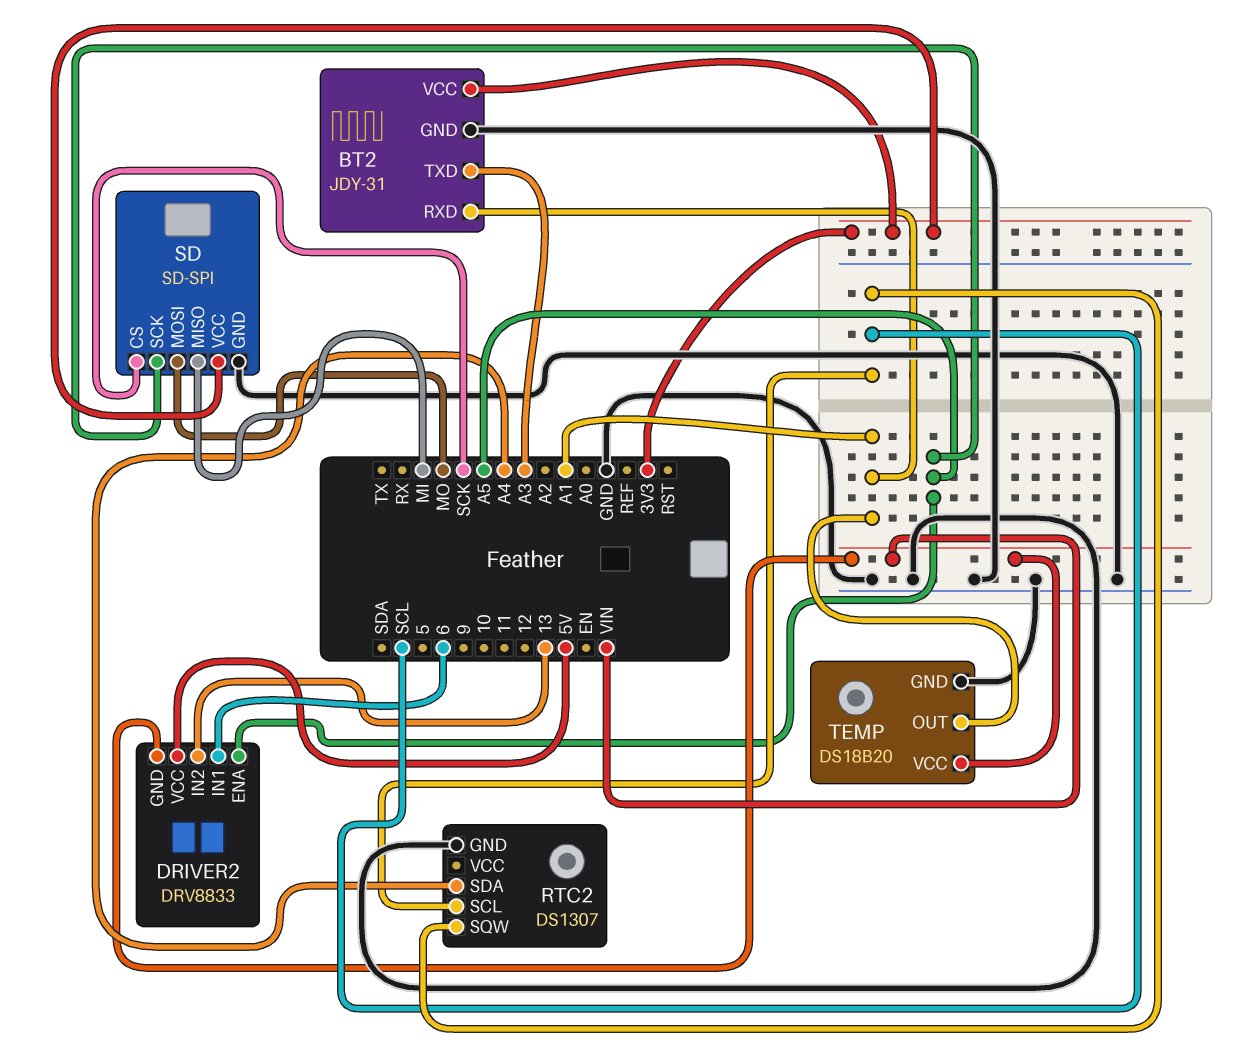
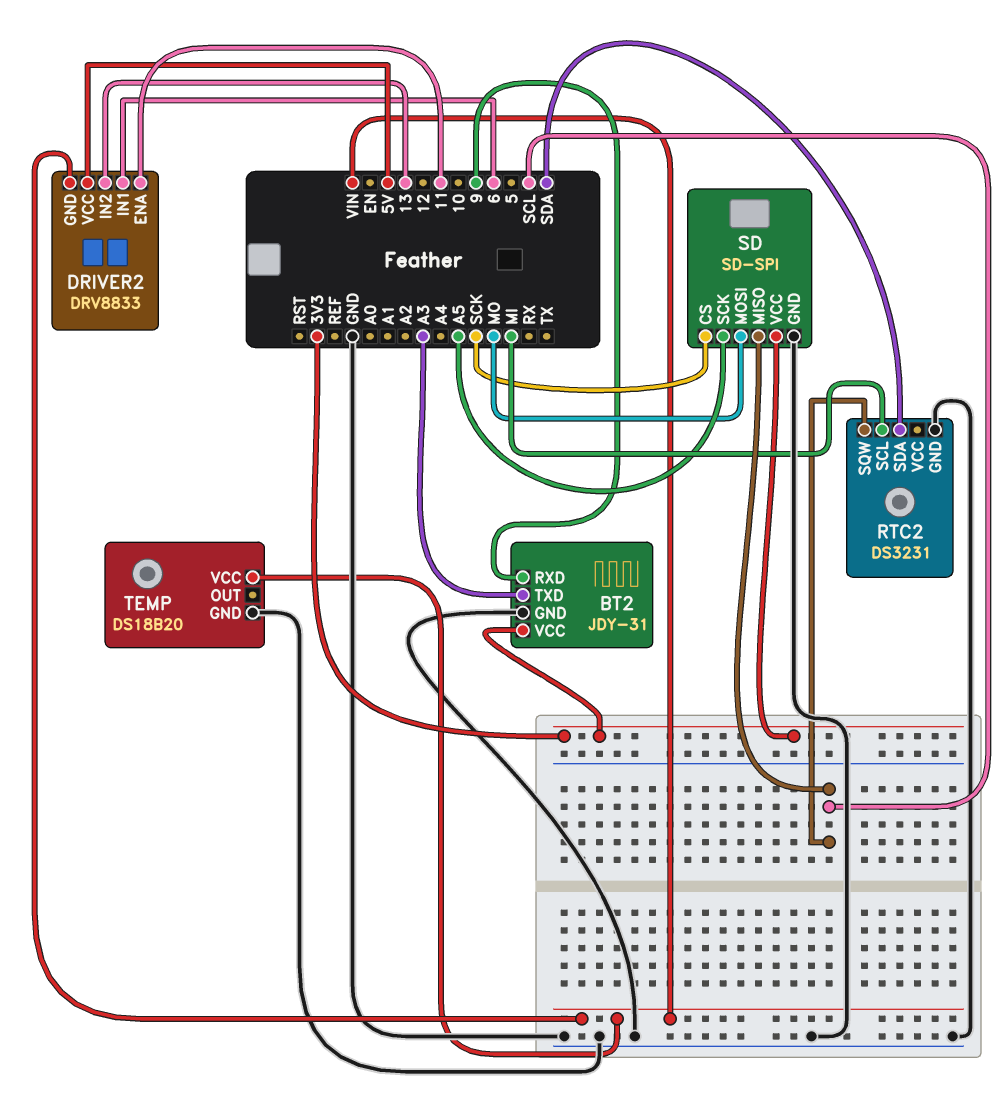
BT2 pin RXD: A1 -> 9
DRIVER2 pin ENA: A5 -> 11
RTC2: DS1307 -> DS3231
RTC2 pin SCL: SCL -> MI
RTC2 pin SDA: A4 -> SDA
SD pin MISO: MI -> SCL
TEMP pin OUT: A1 -> none

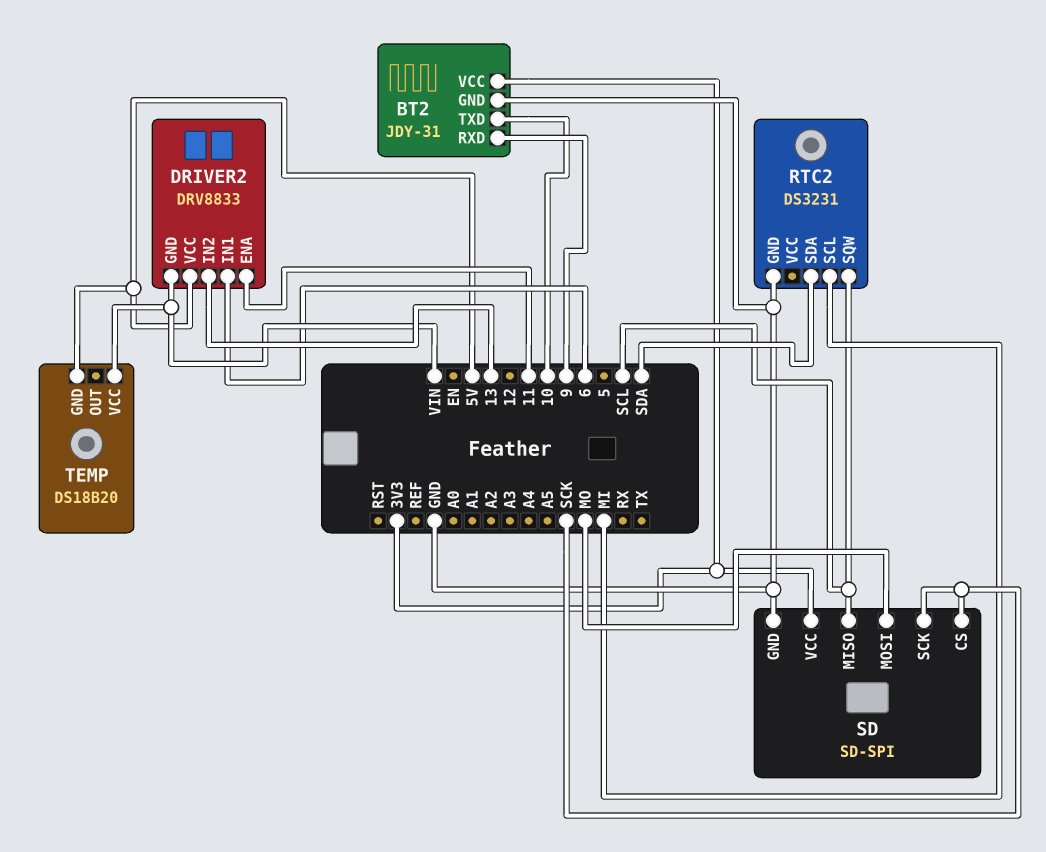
BT2 pin TXD: A3 -> 10
SD pin SCK: A5 -> SCK
TEMP pin GND: GND -> 5V

